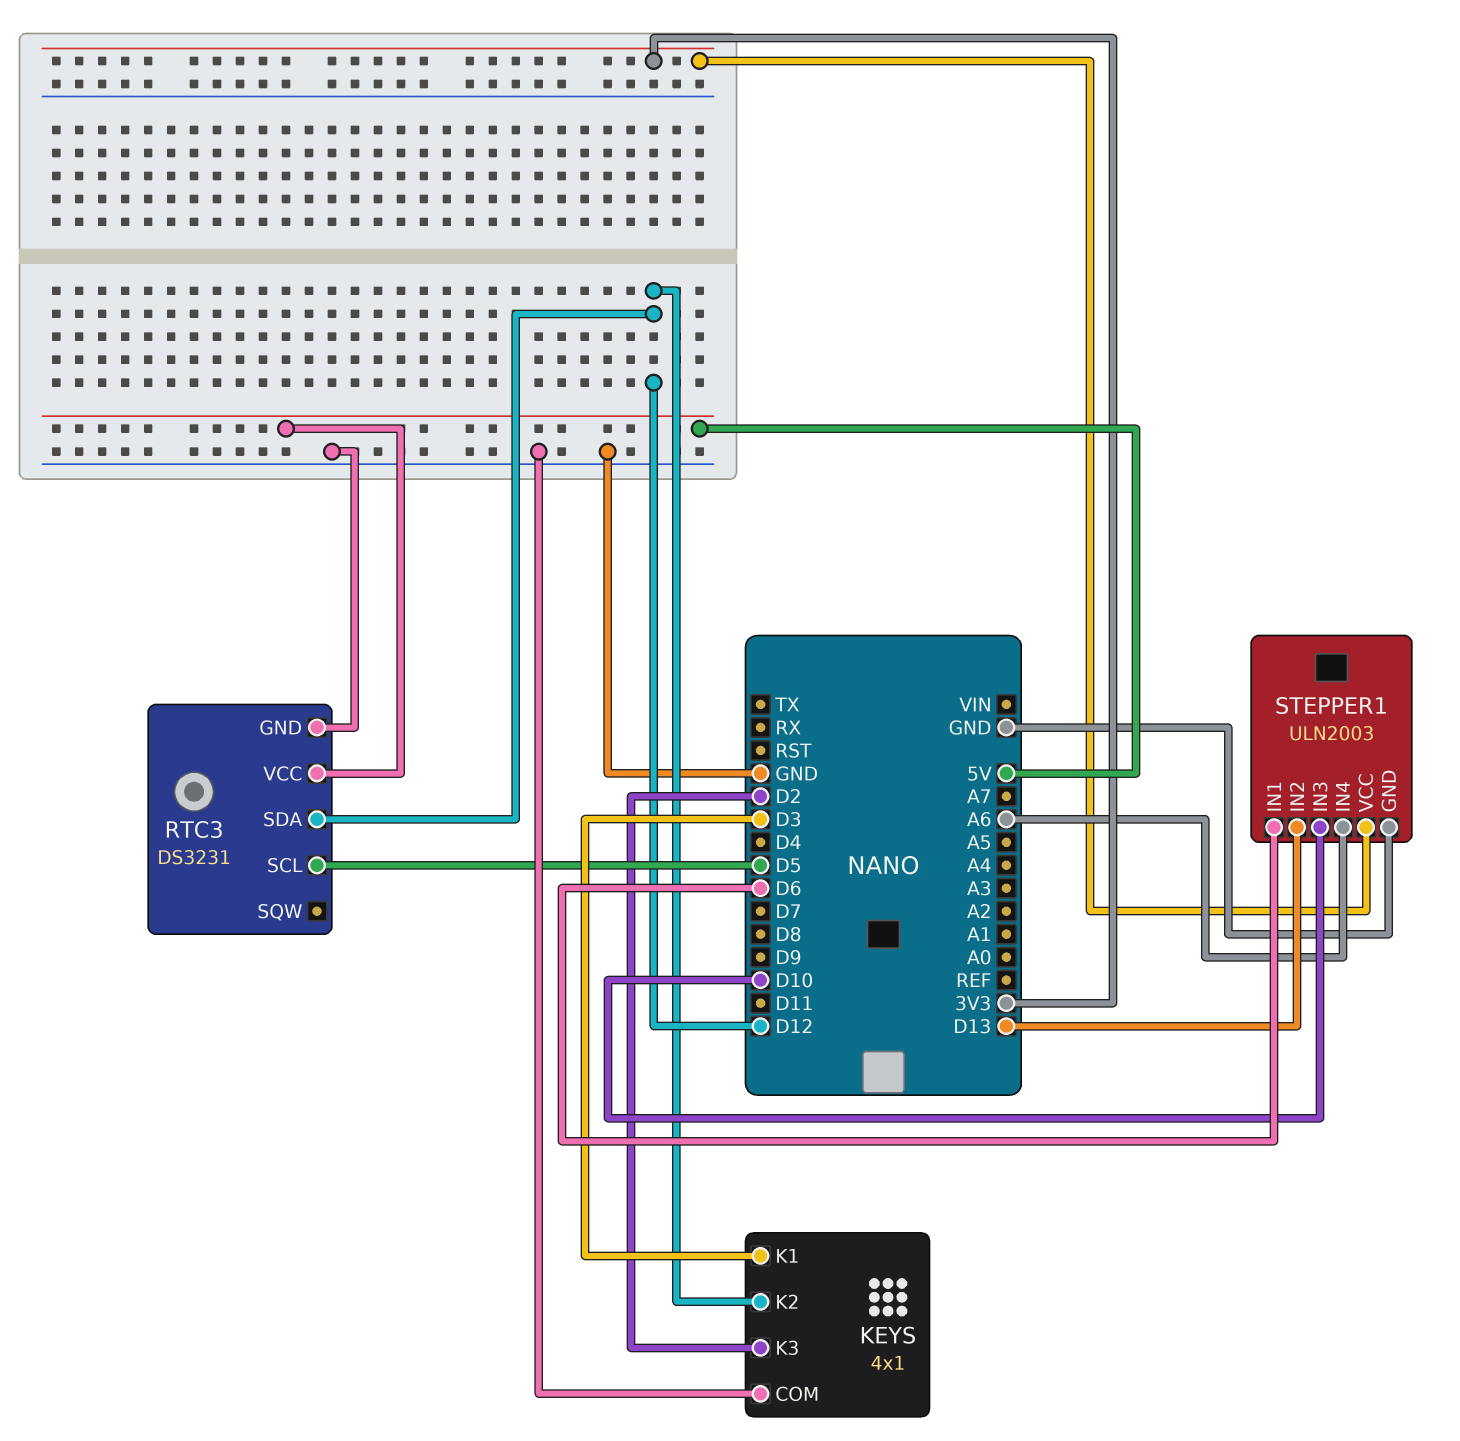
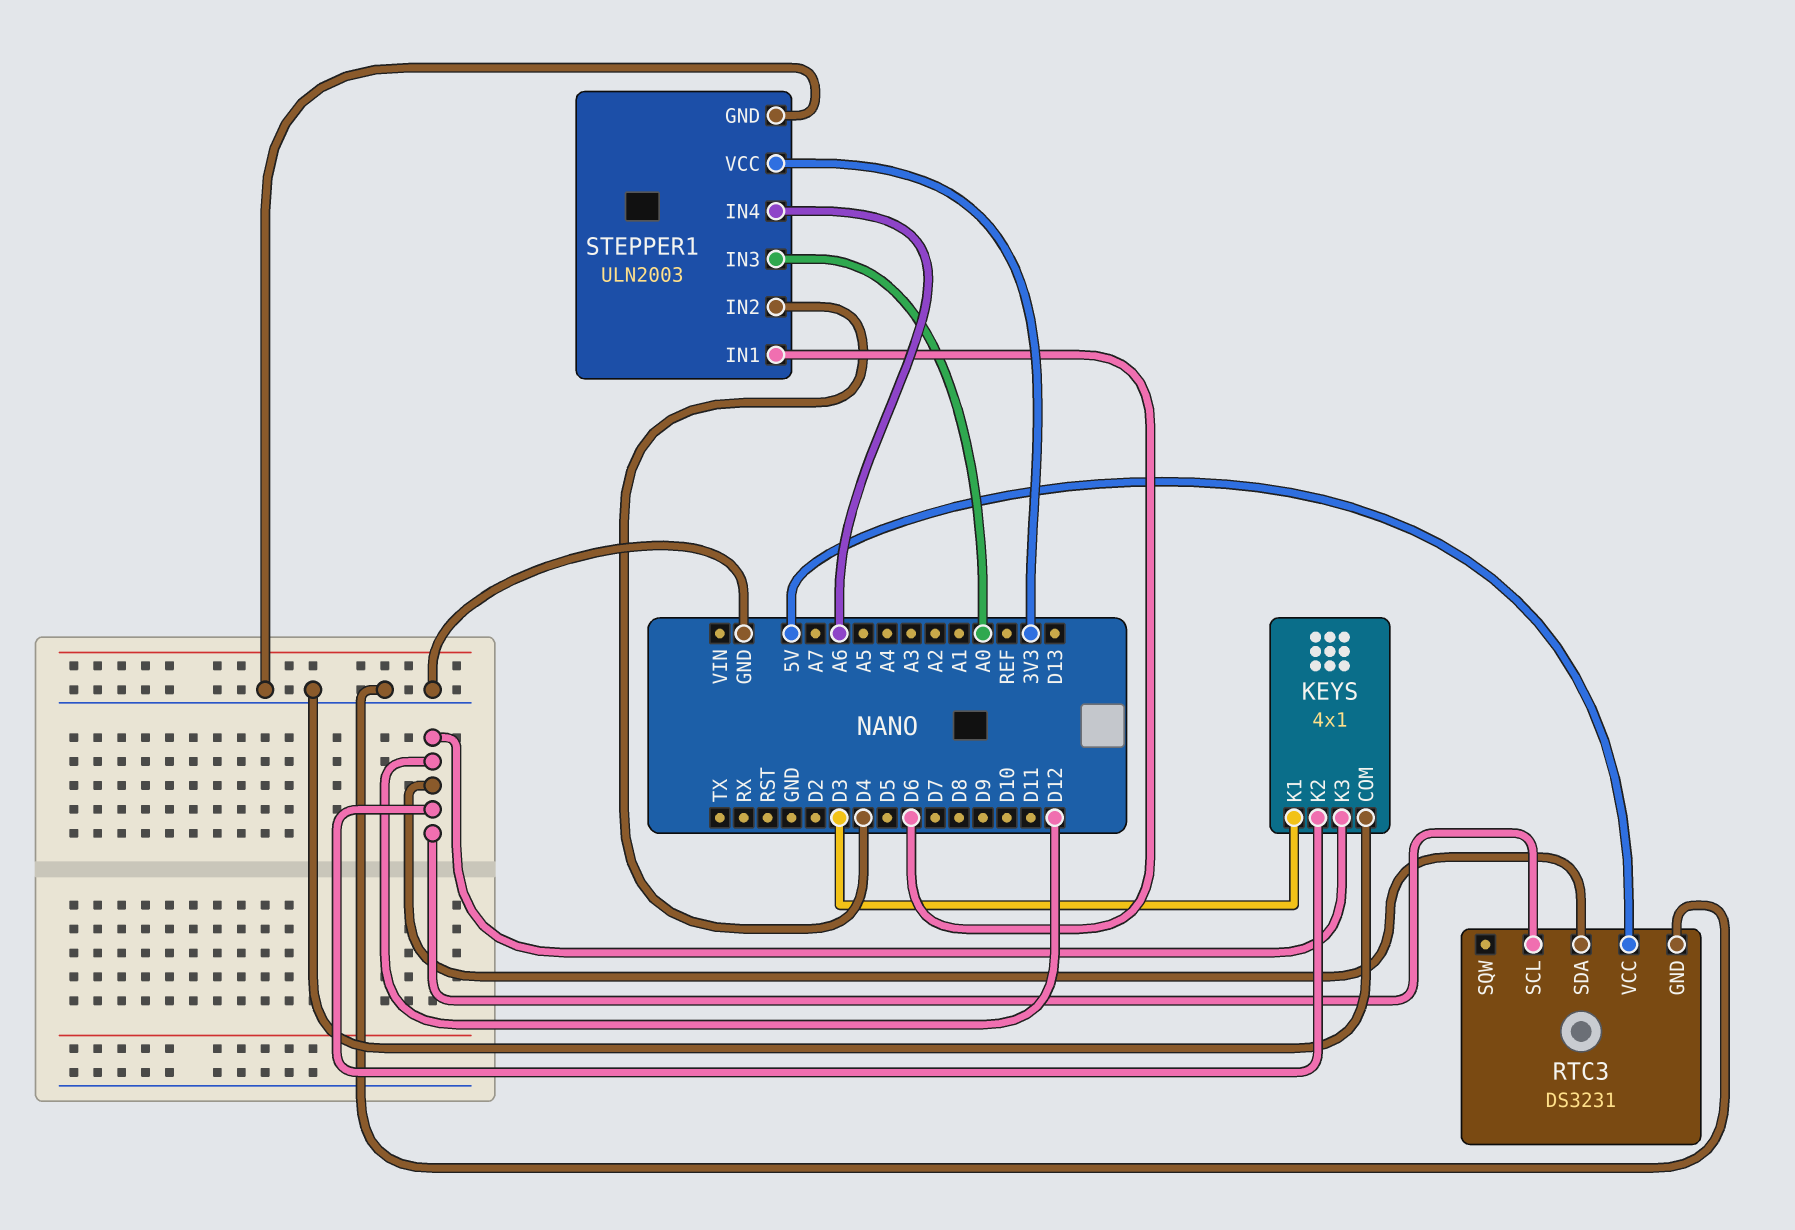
KEYS pin K3: D2 -> D12
RTC3 pin SCL: D5 -> D12
STEPPER1 pin IN2: D13 -> D4
STEPPER1 pin IN3: D10 -> A0

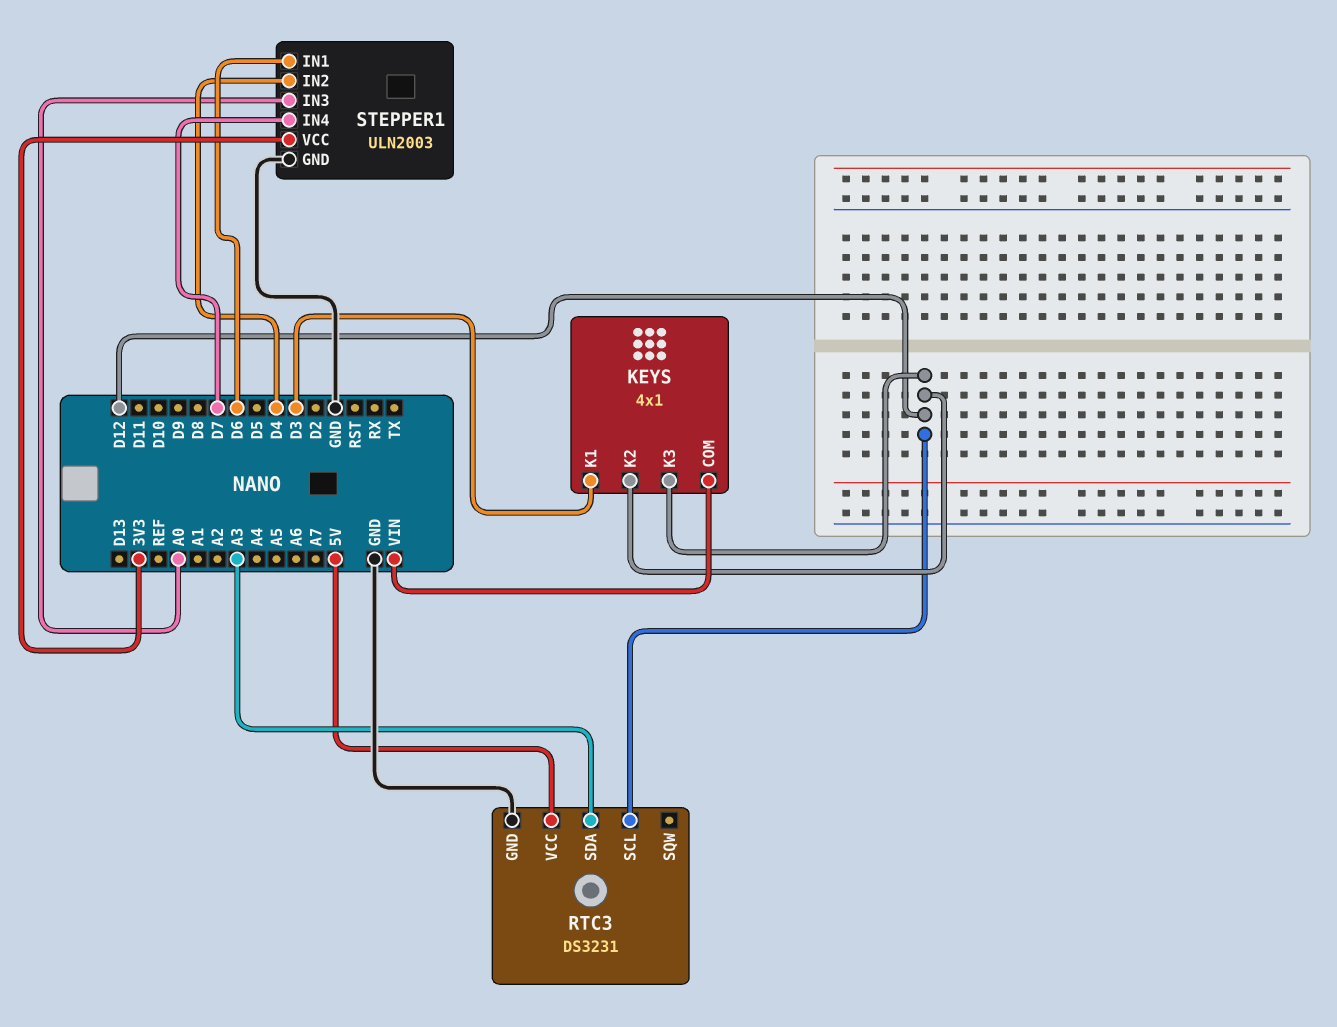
KEYS pin COM: GND -> VIN
RTC3 pin SDA: D12 -> A3
STEPPER1 pin IN4: A6 -> D7

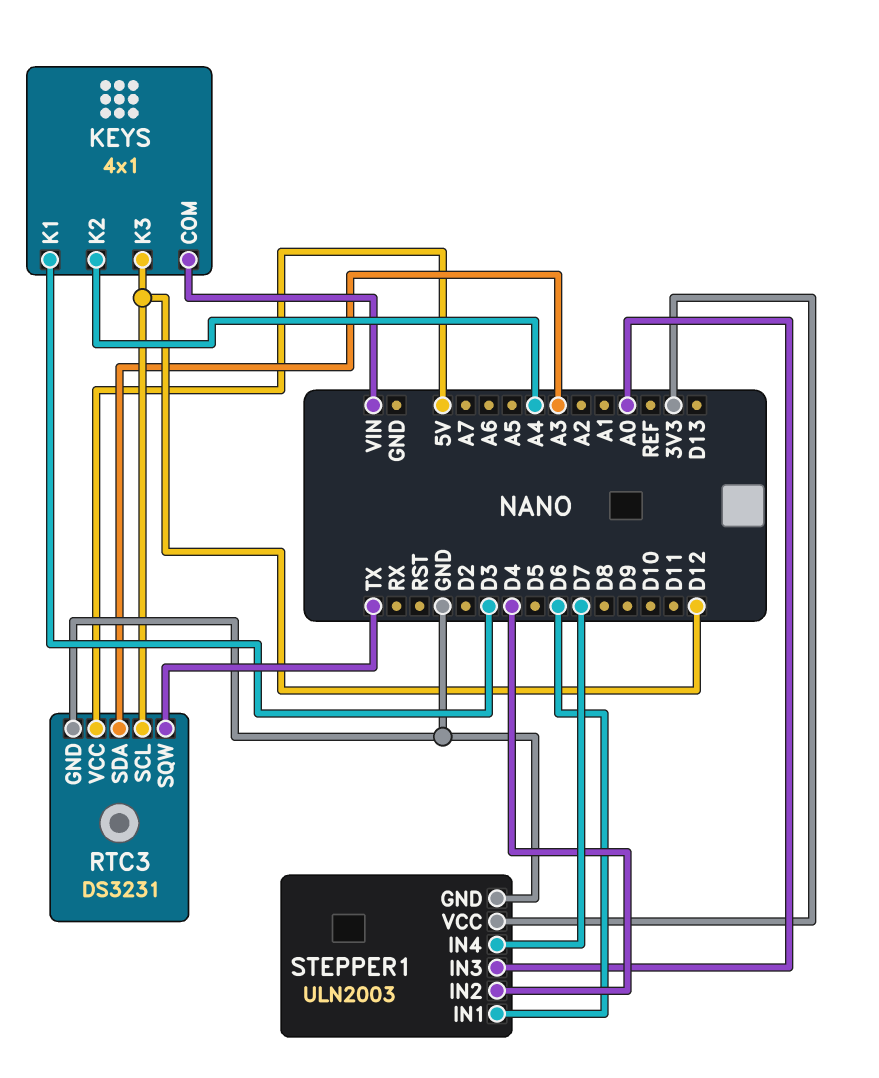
KEYS pin K2: D12 -> A4
RTC3 pin SQW: none -> TX

